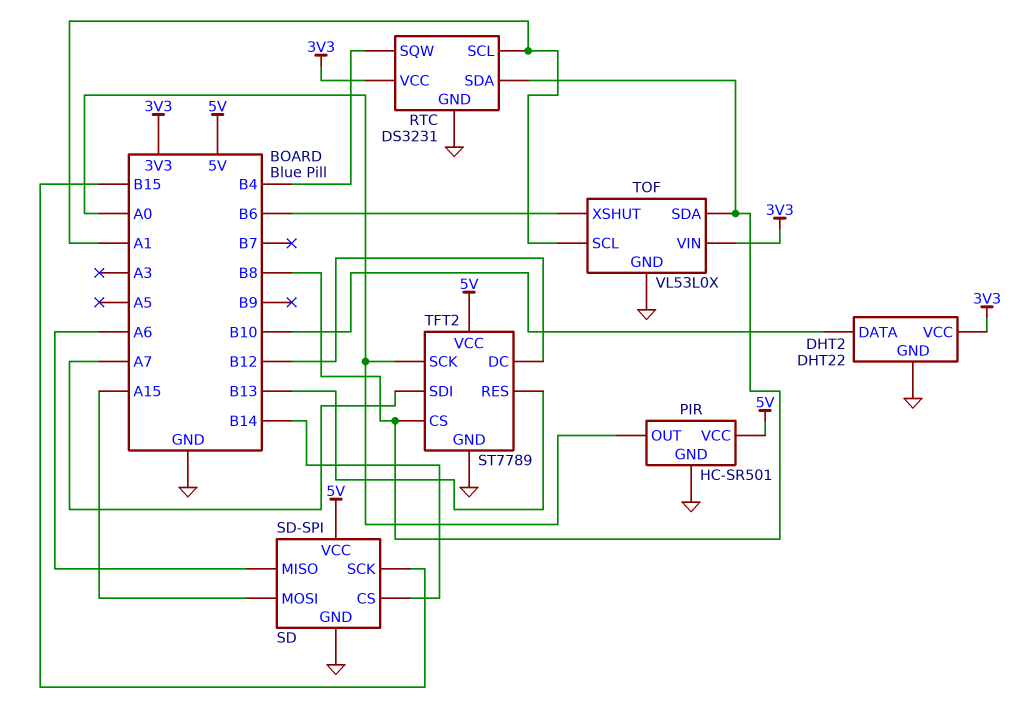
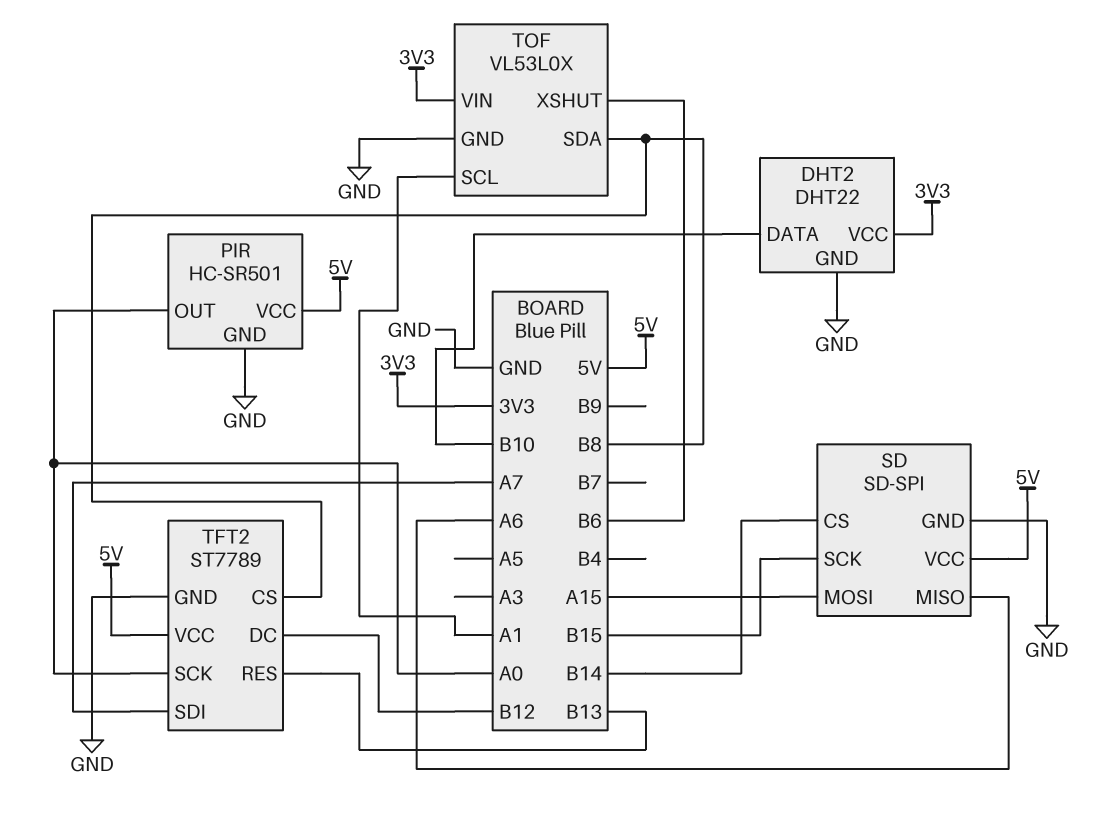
RTC: DS3231 -> none
RTC pin GND: GND -> none
RTC pin SCL: A1 -> none
RTC pin SDA: B8 -> none
RTC pin SQW: B4 -> none
RTC pin VCC: 3V3 -> none

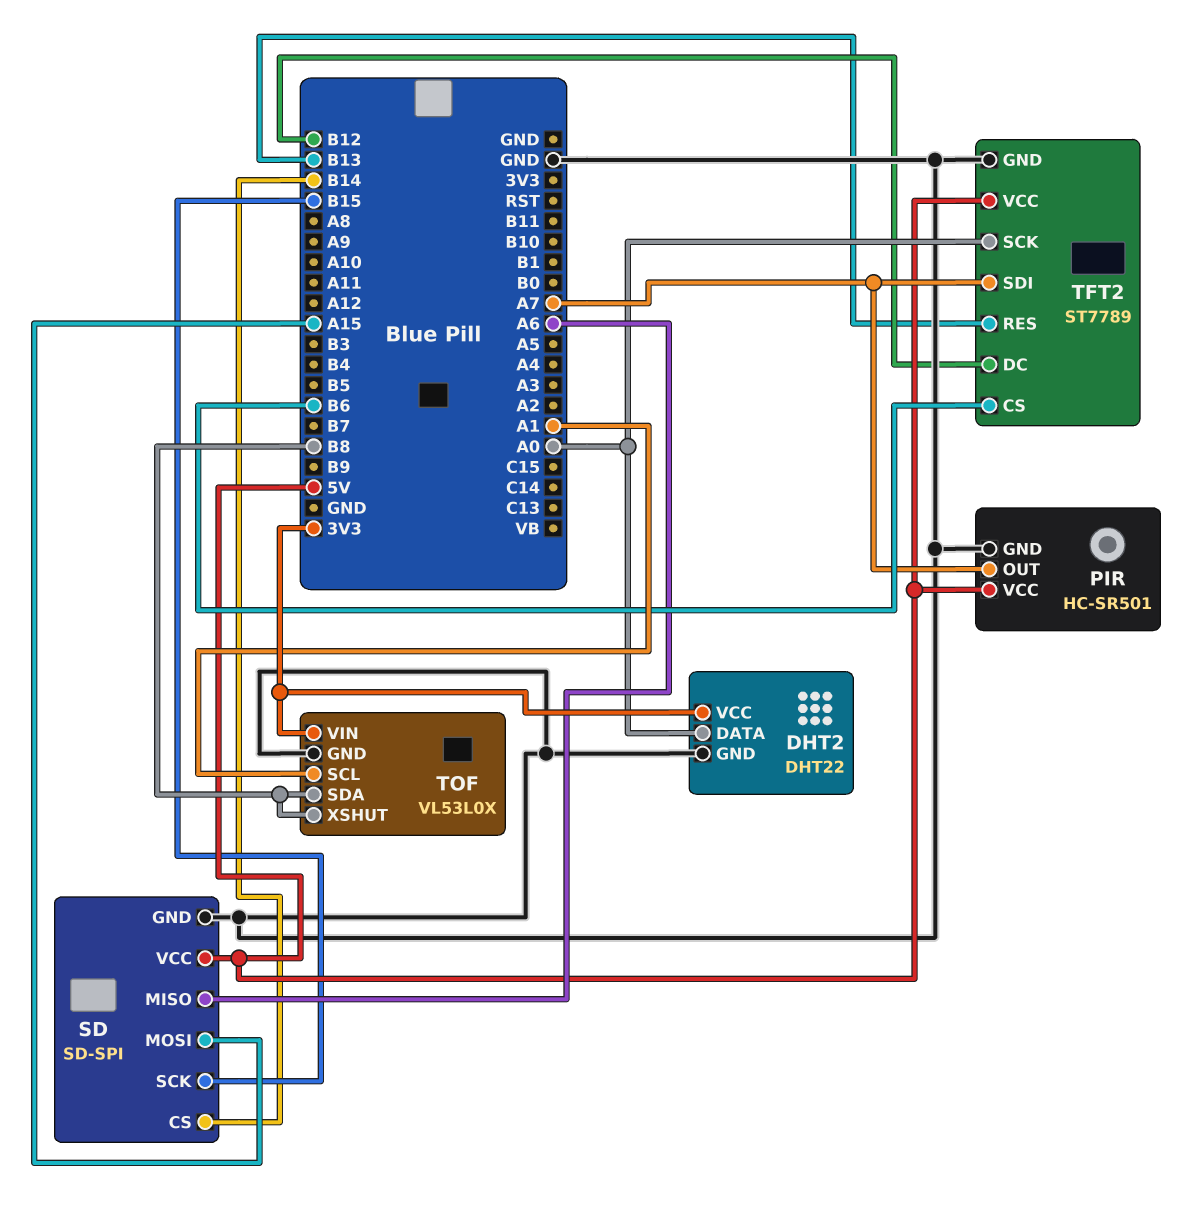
DHT2 pin DATA: B10 -> A0
PIR pin OUT: A0 -> A7
TFT2 pin CS: B8 -> B6
TOF pin XSHUT: B6 -> B8

